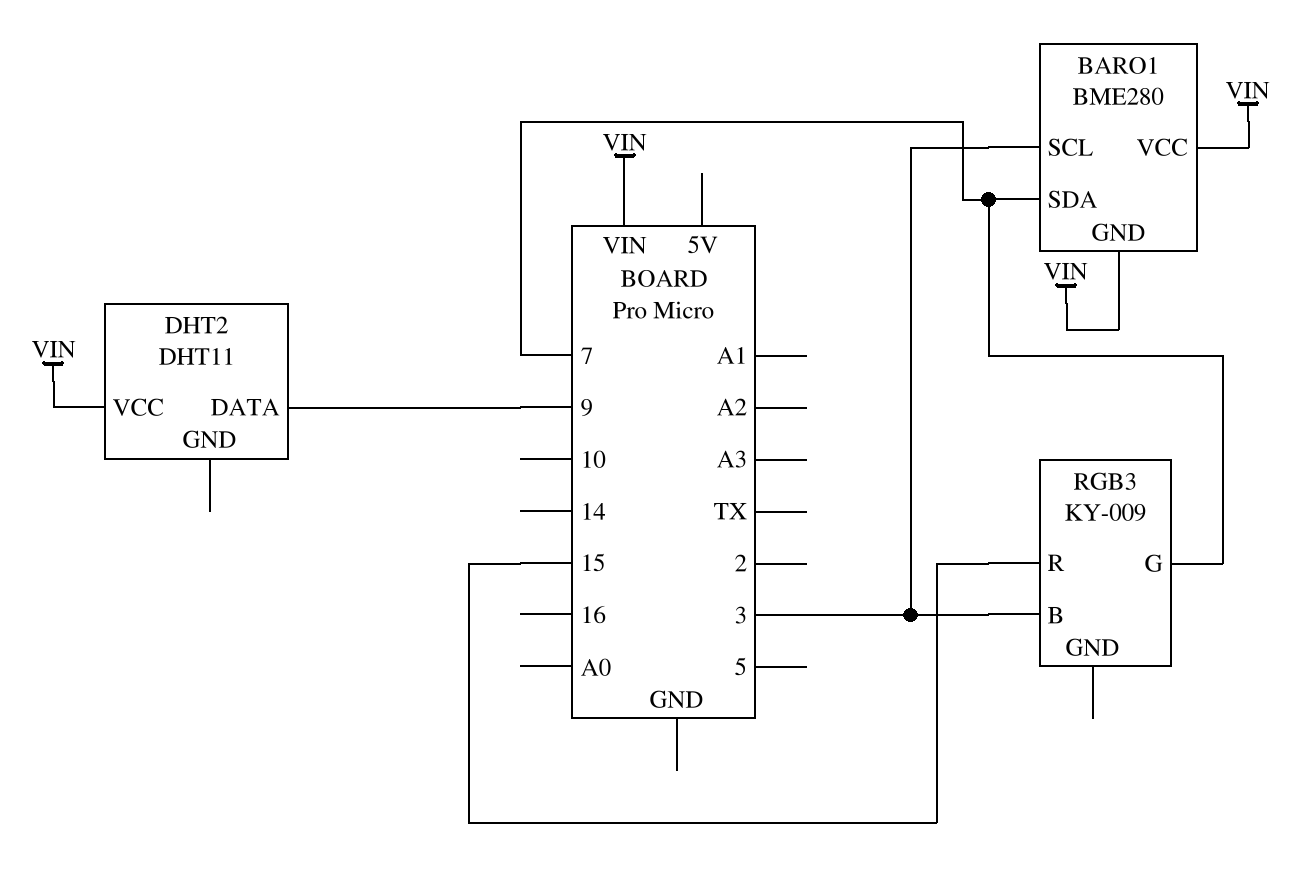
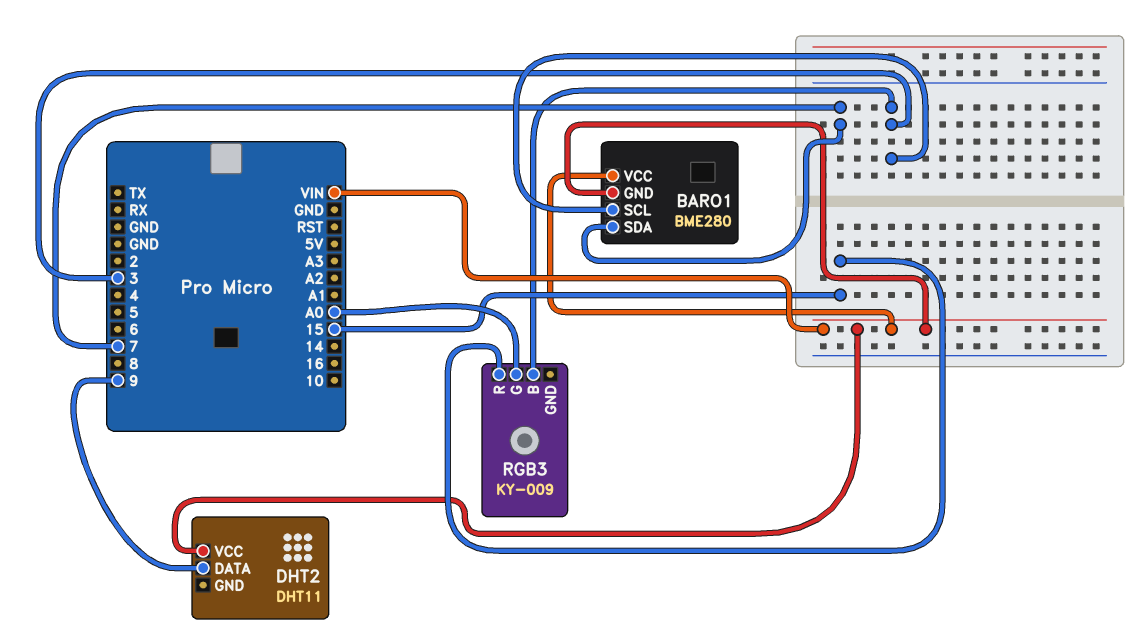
RGB3 pin G: 7 -> A0

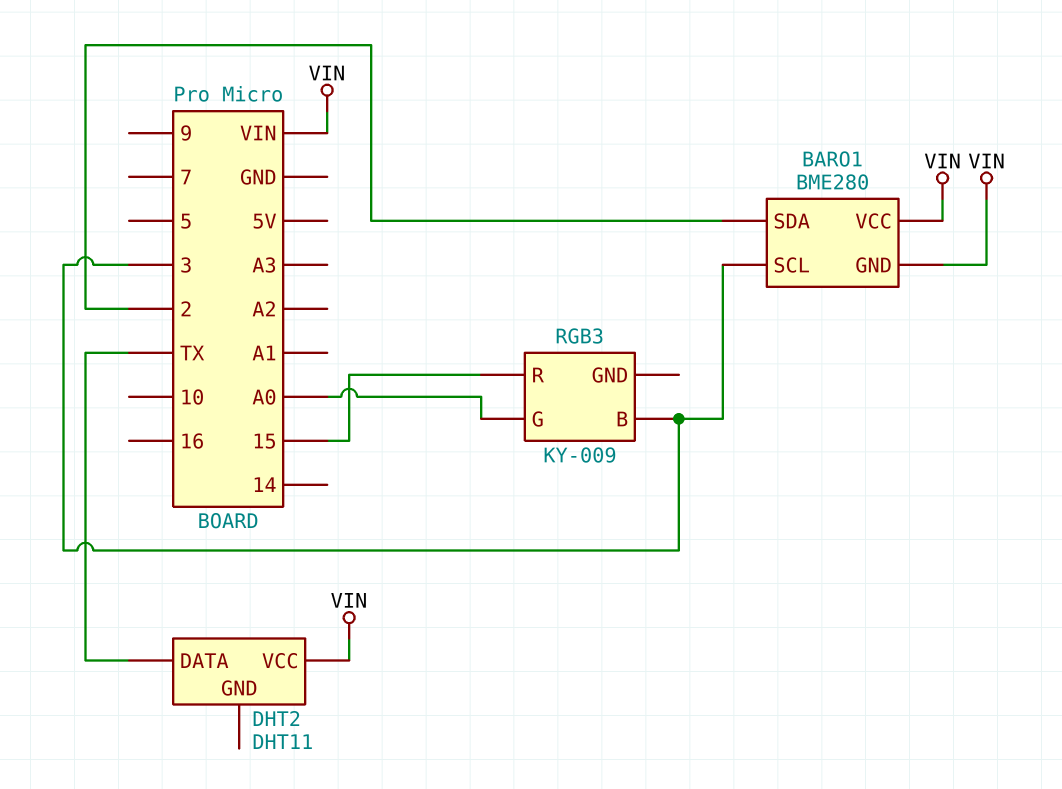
BARO1 pin SDA: 7 -> 2
DHT2 pin DATA: 9 -> TX

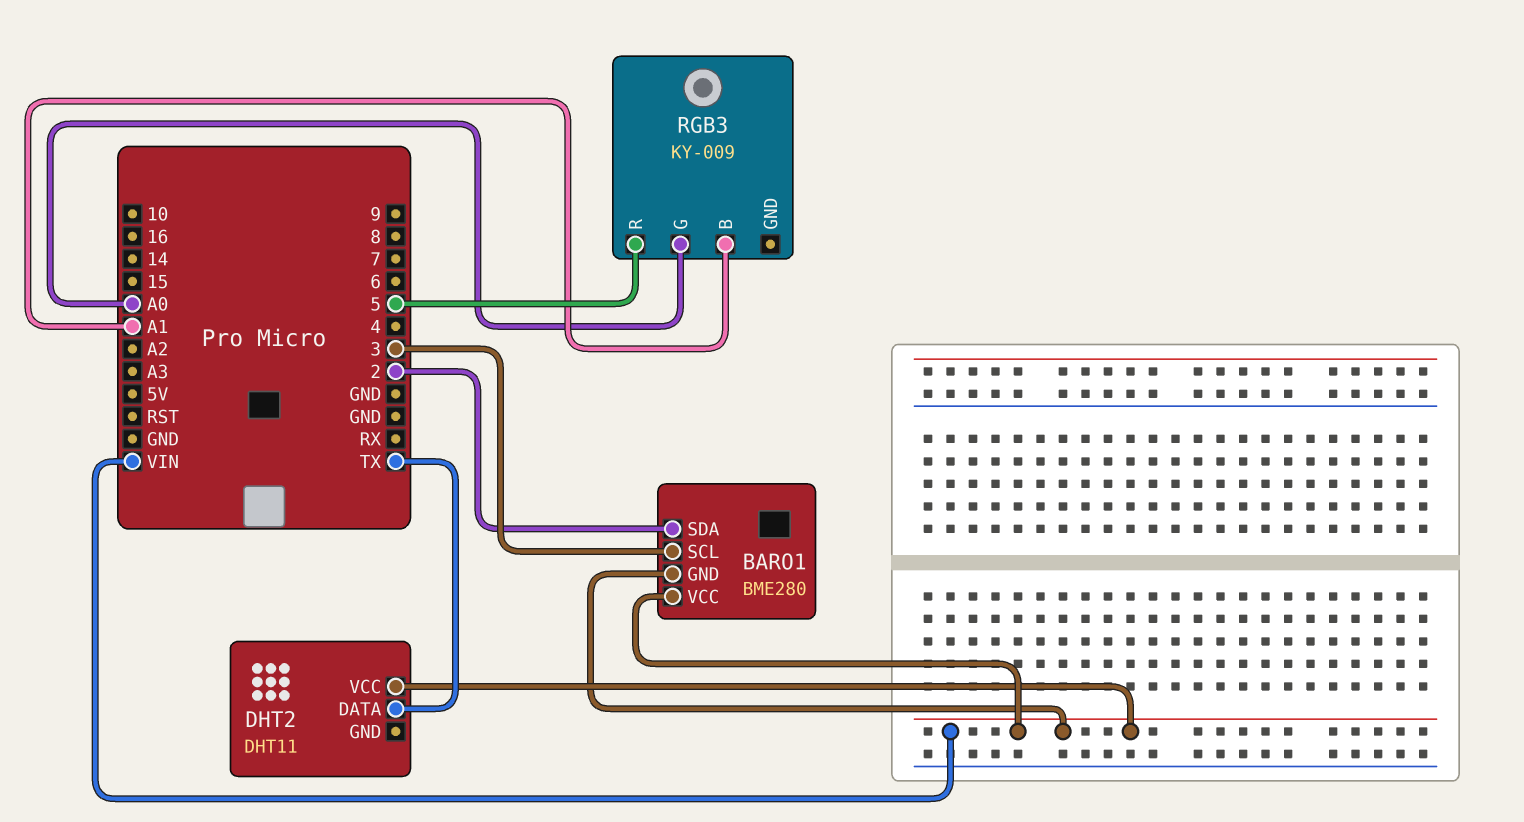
RGB3 pin B: 3 -> A1
RGB3 pin R: 15 -> 5

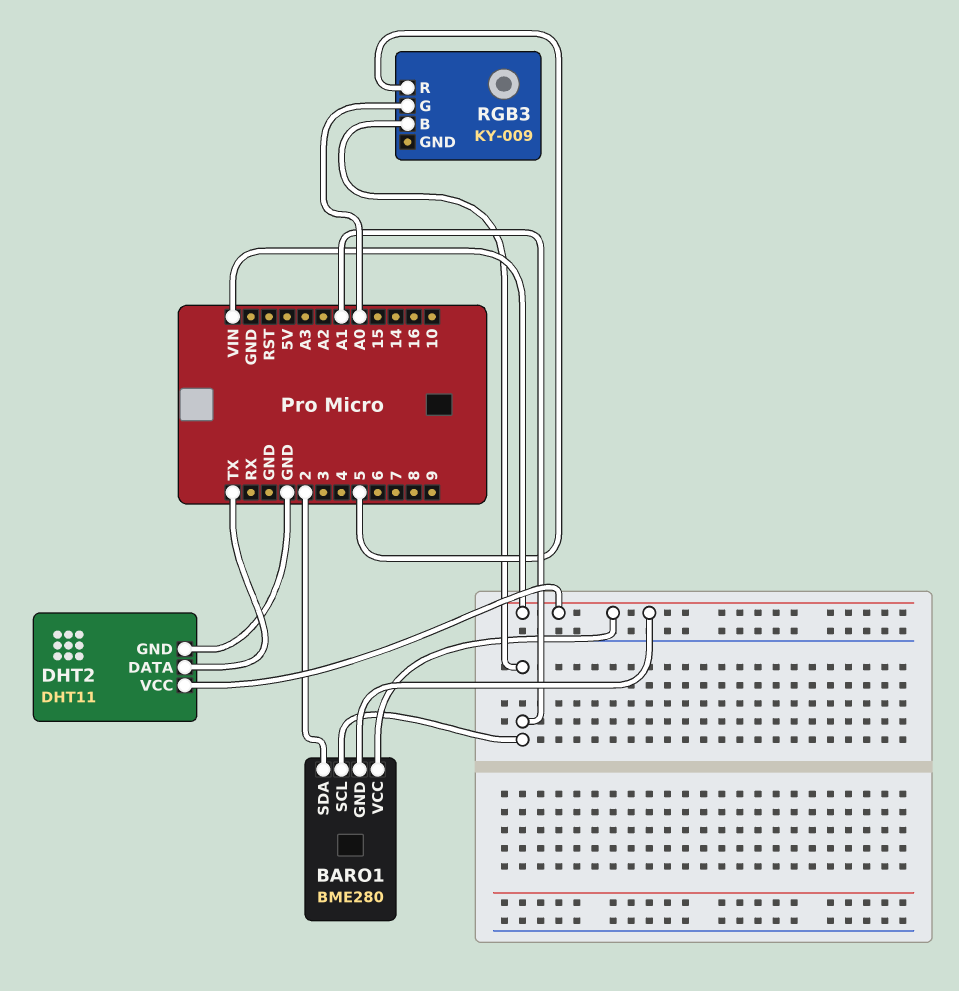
BARO1 pin SCL: 3 -> A1
DHT2 pin GND: none -> GND

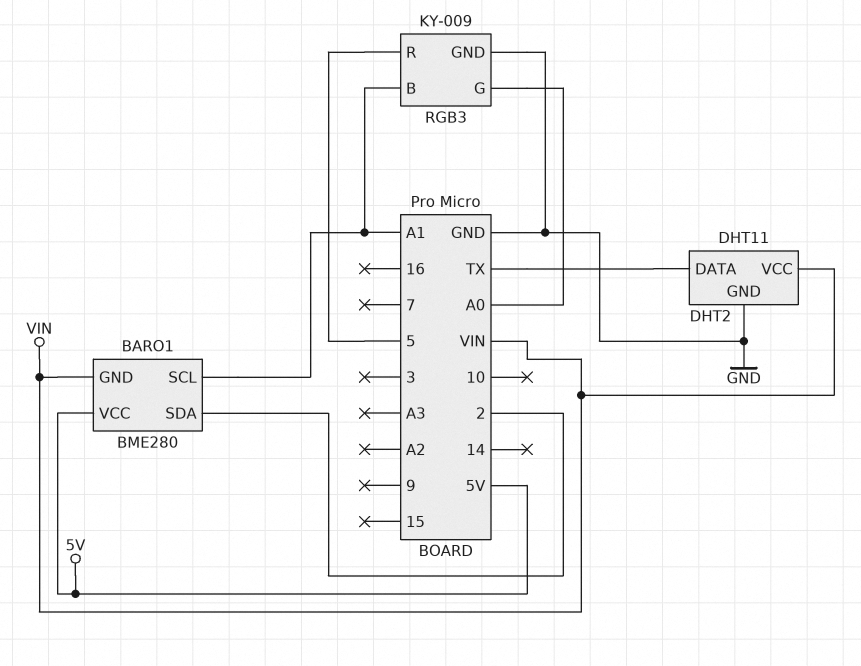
BARO1 pin VCC: VIN -> 5V
RGB3 pin GND: none -> GND

